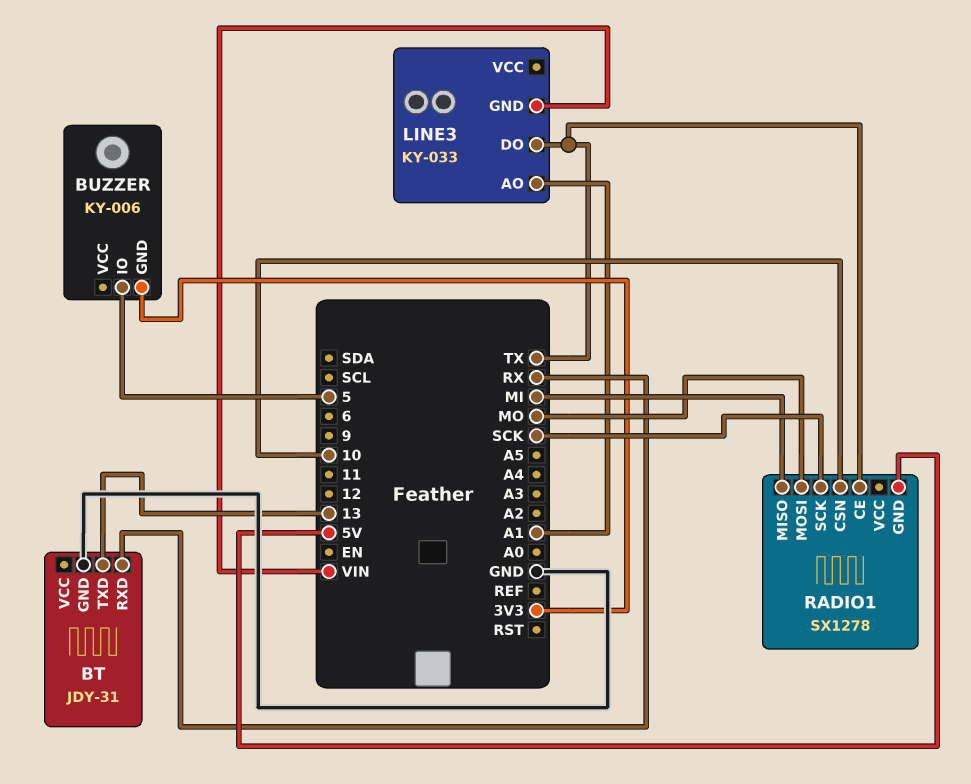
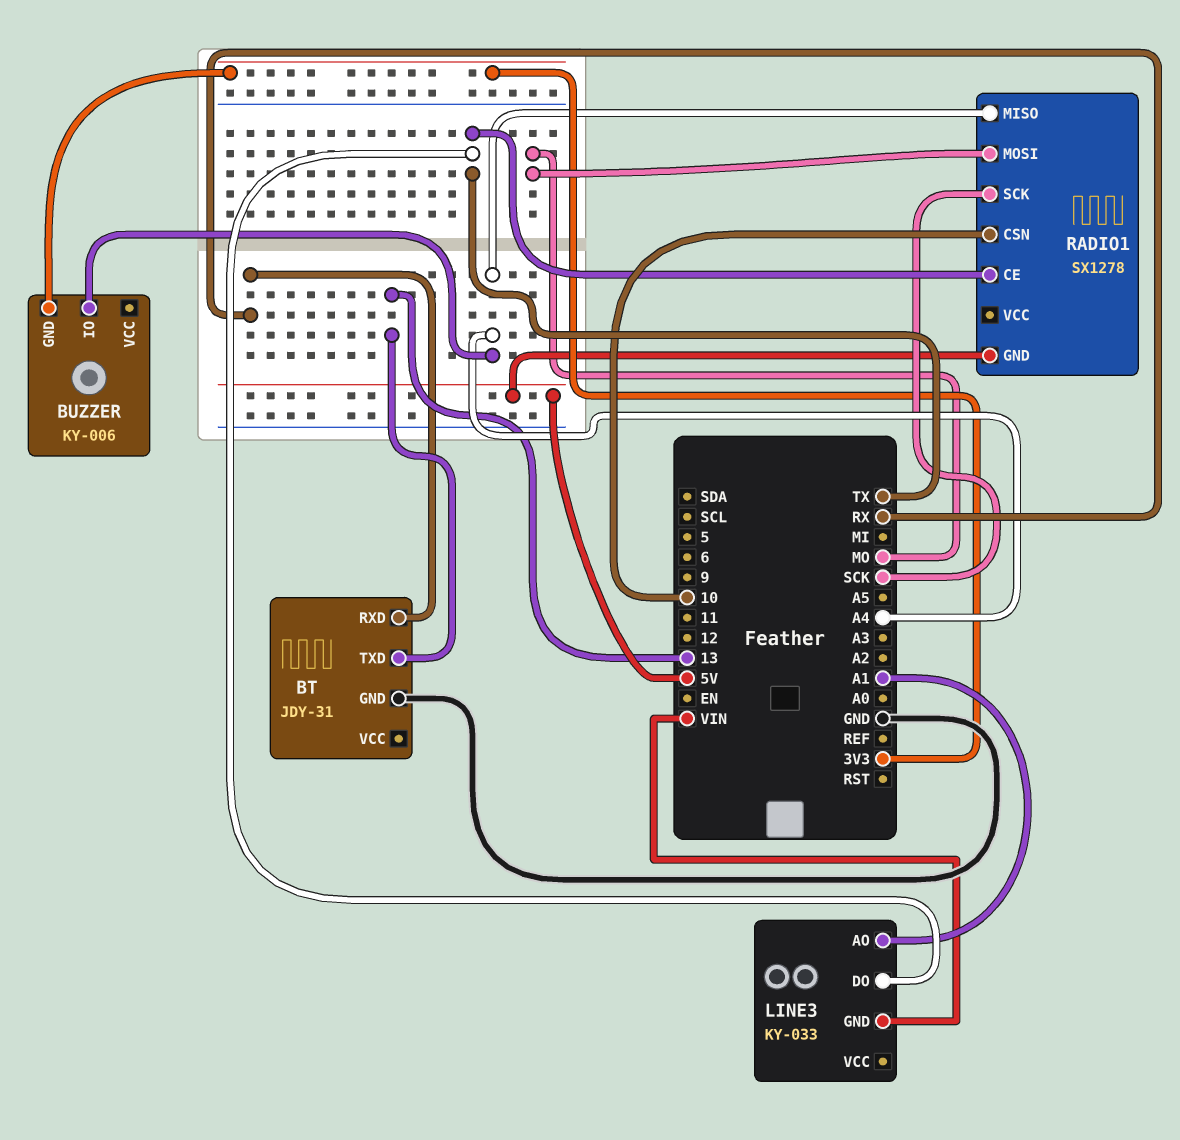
BUZZER pin IO: 5 -> A4
RADIO1 pin MISO: MI -> A4

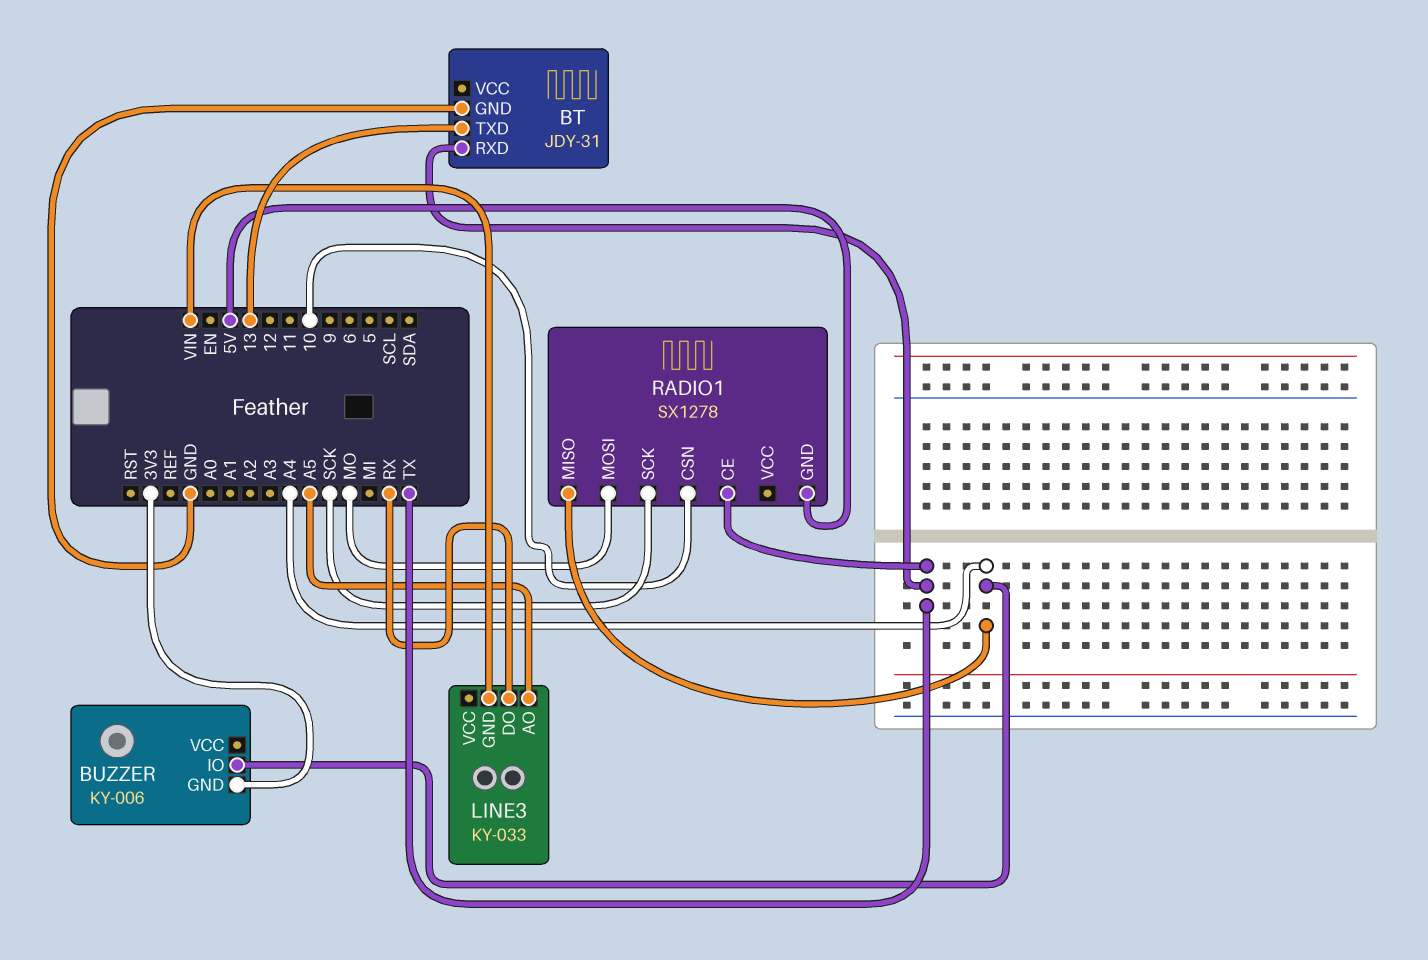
BT pin RXD: RX -> TX
LINE3 pin AO: A1 -> A5
LINE3 pin DO: TX -> RX

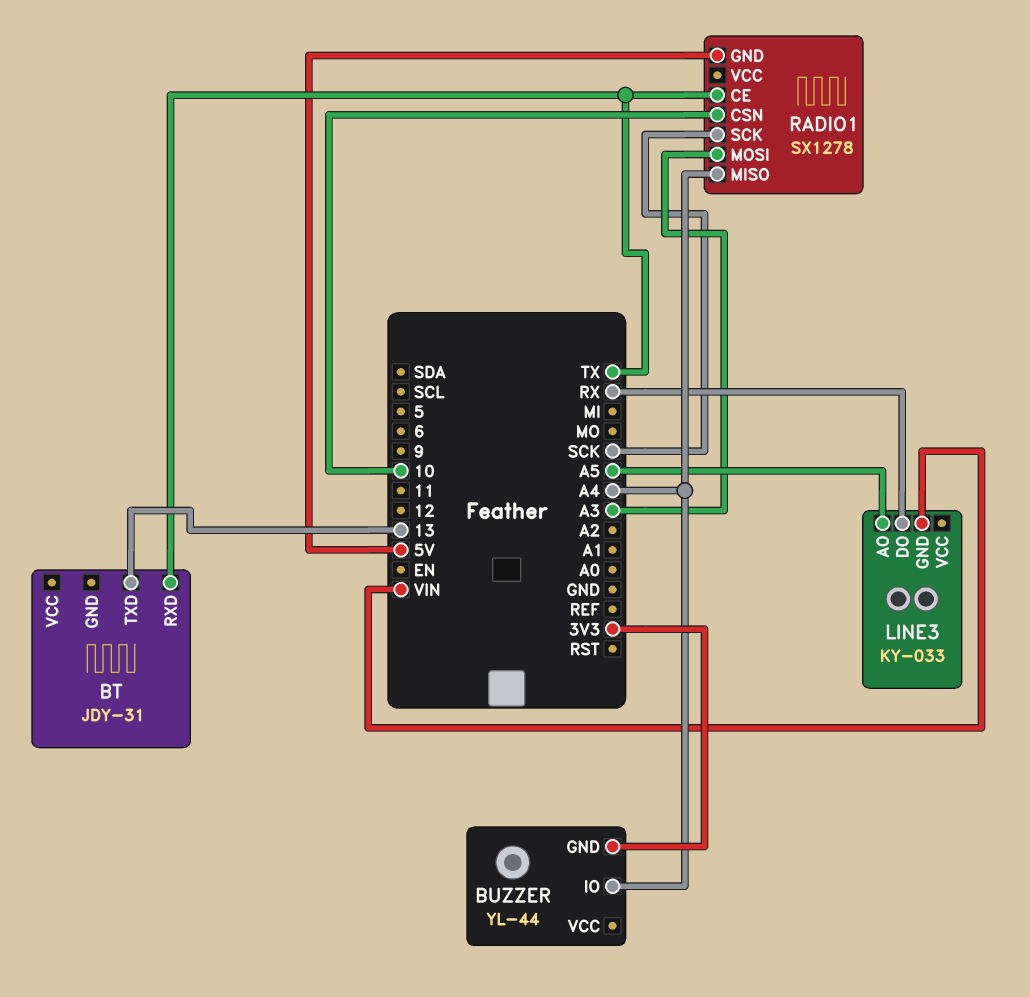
BT pin GND: GND -> none
BUZZER: KY-006 -> YL-44
RADIO1 pin MOSI: MO -> A3

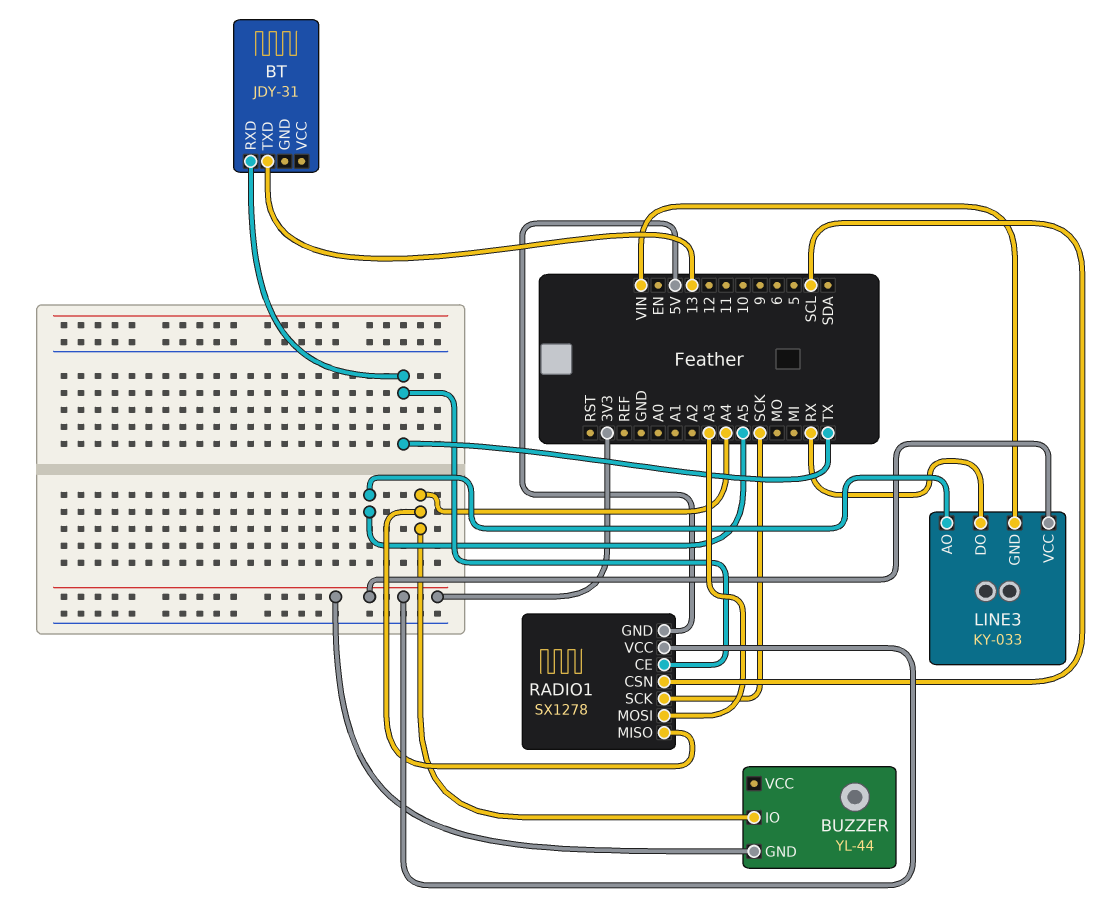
LINE3 pin VCC: none -> 3V3
RADIO1 pin CSN: 10 -> SCL
RADIO1 pin VCC: none -> 3V3

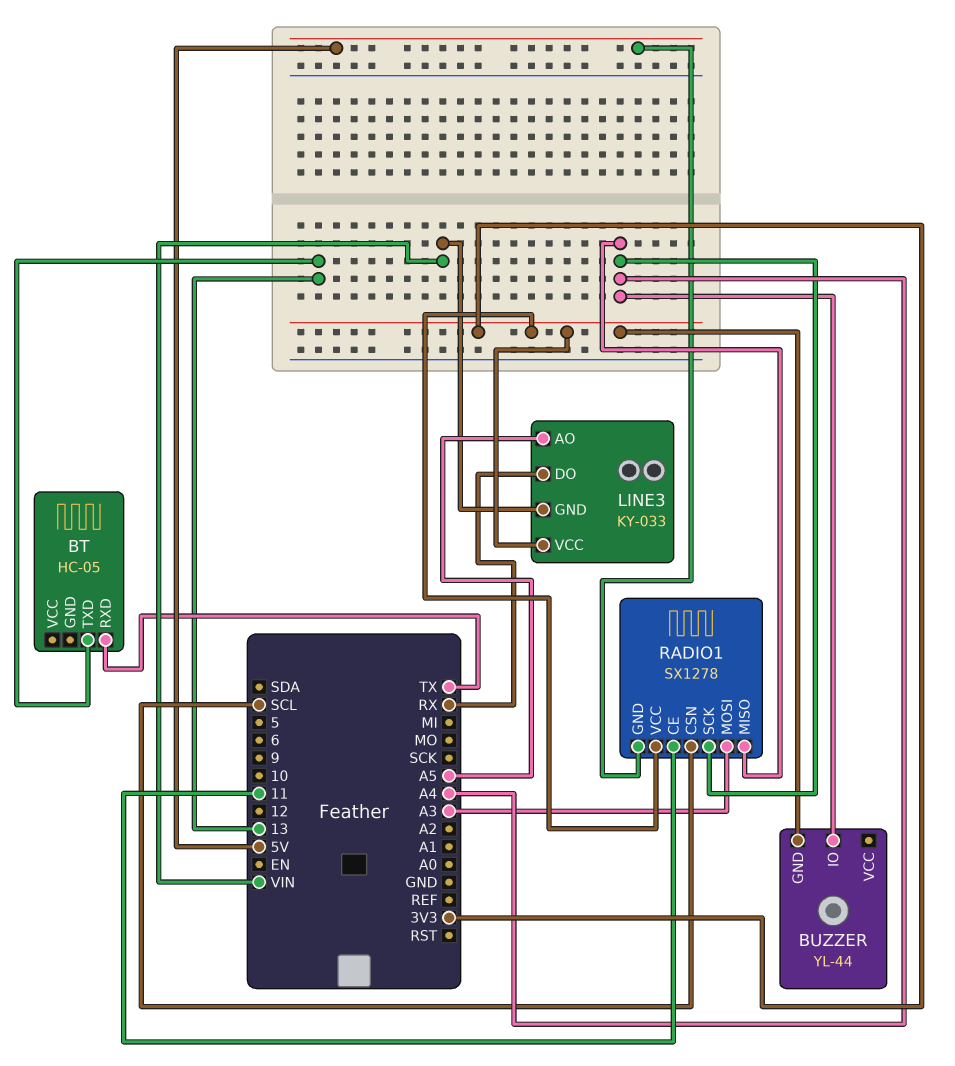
BT: JDY-31 -> HC-05
RADIO1 pin CE: TX -> 11
RADIO1 pin SCK: SCK -> A4

